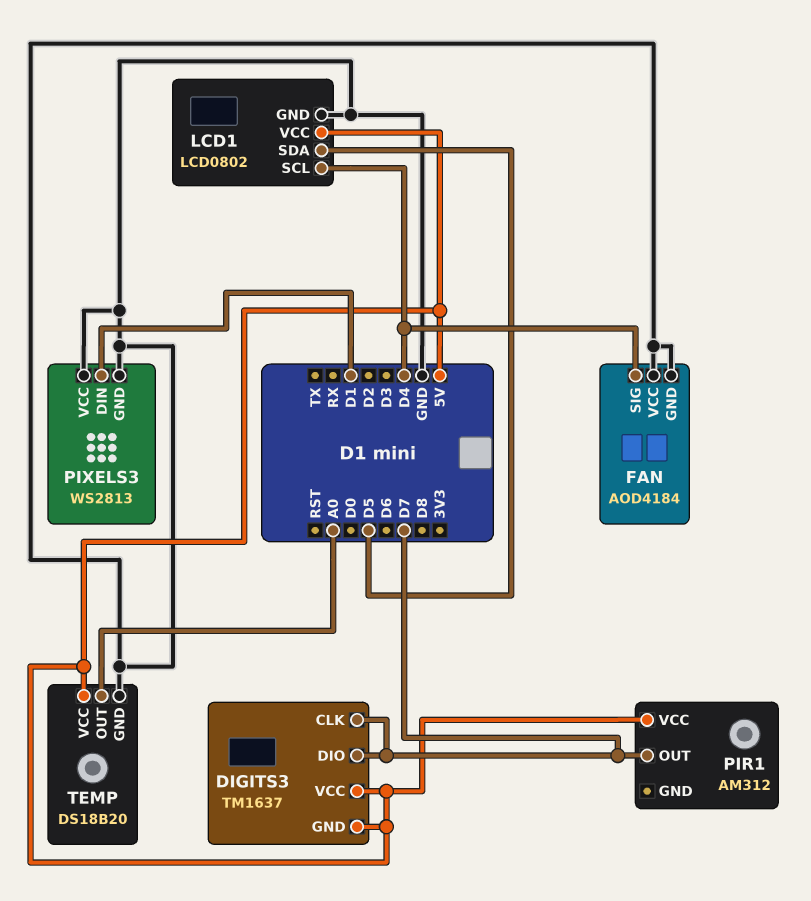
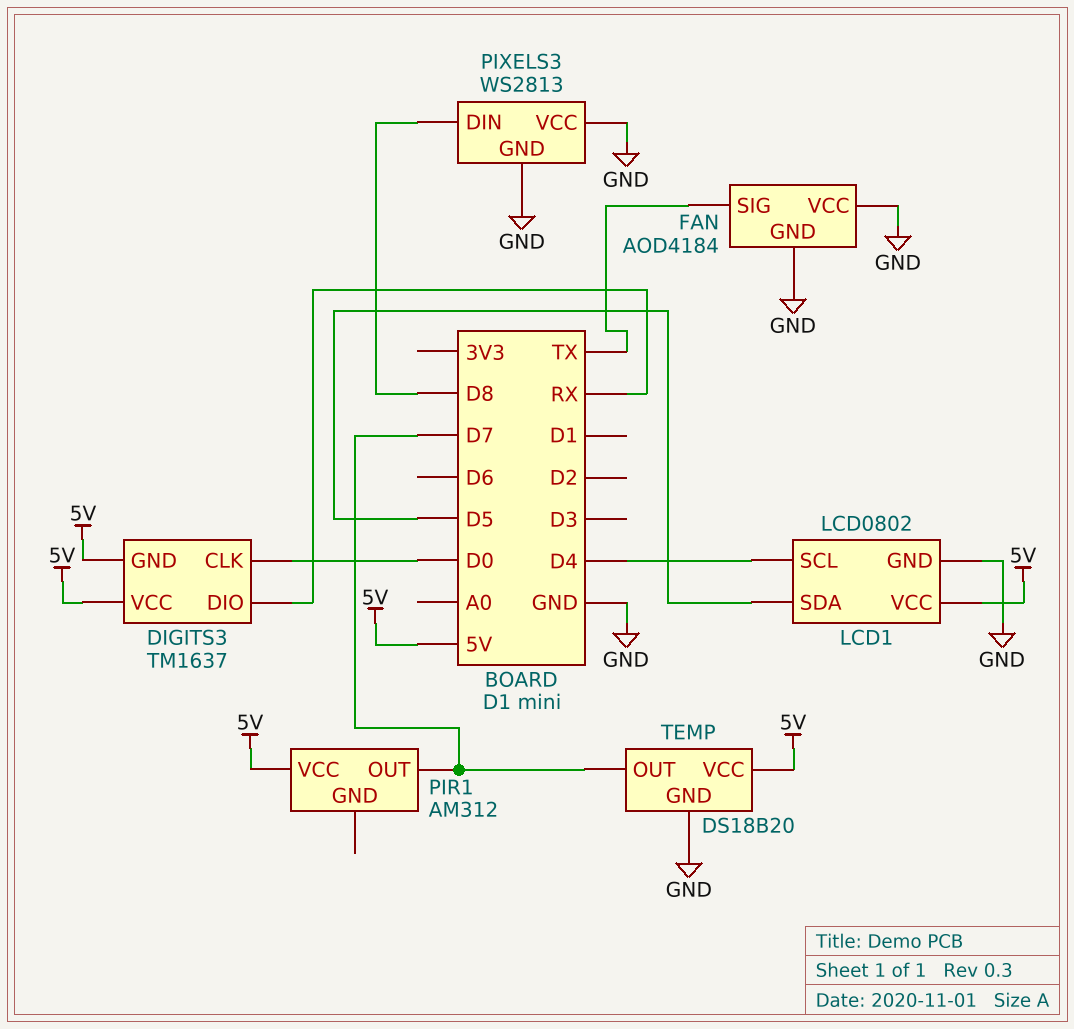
DIGITS3 pin CLK: D7 -> D0
DIGITS3 pin DIO: D7 -> RX
FAN pin SIG: D4 -> TX
PIXELS3 pin DIN: D1 -> D8
TEMP pin OUT: A0 -> D7

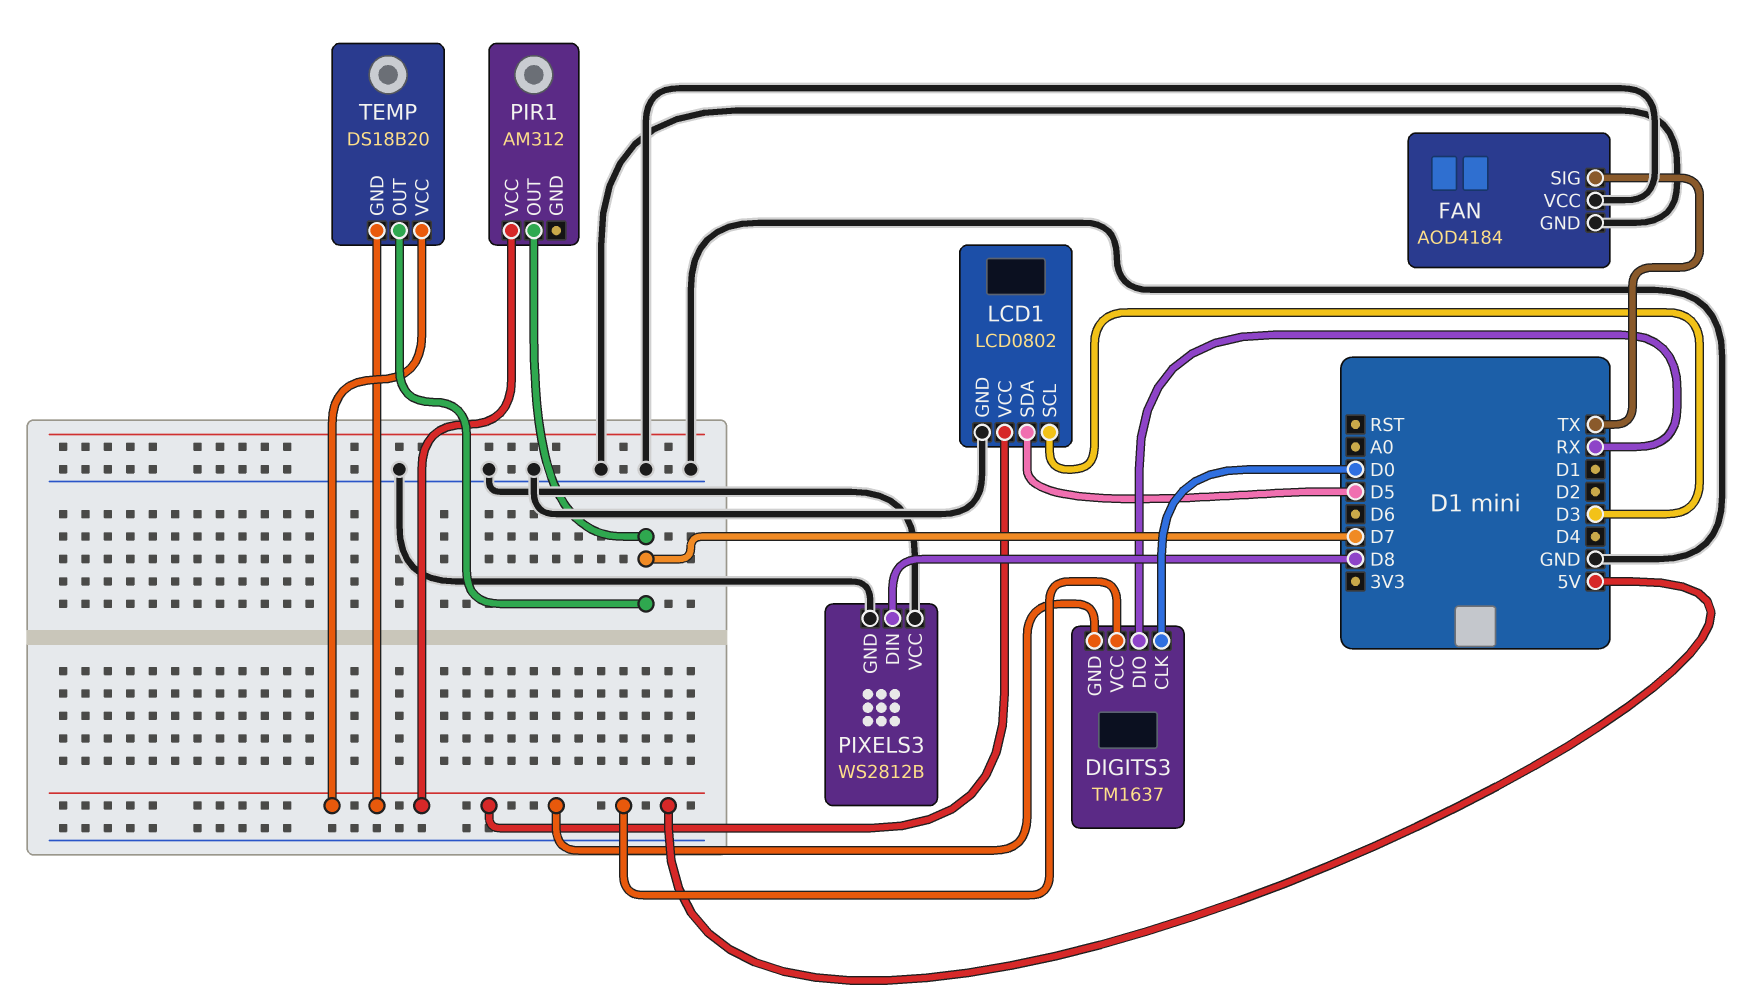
LCD1 pin SCL: D4 -> D3
PIXELS3: WS2813 -> WS2812B
TEMP pin GND: GND -> 5V

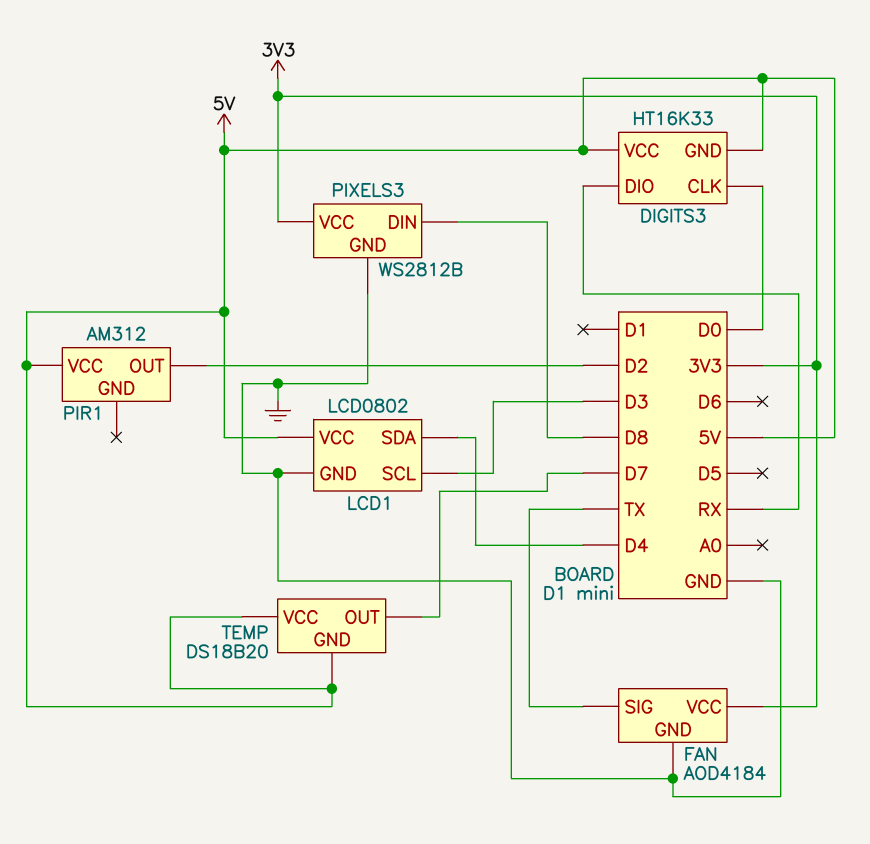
DIGITS3: TM1637 -> HT16K33
FAN pin VCC: GND -> 3V3
LCD1 pin SDA: D5 -> D4
PIR1 pin OUT: D7 -> D2
PIXELS3 pin VCC: GND -> 3V3

